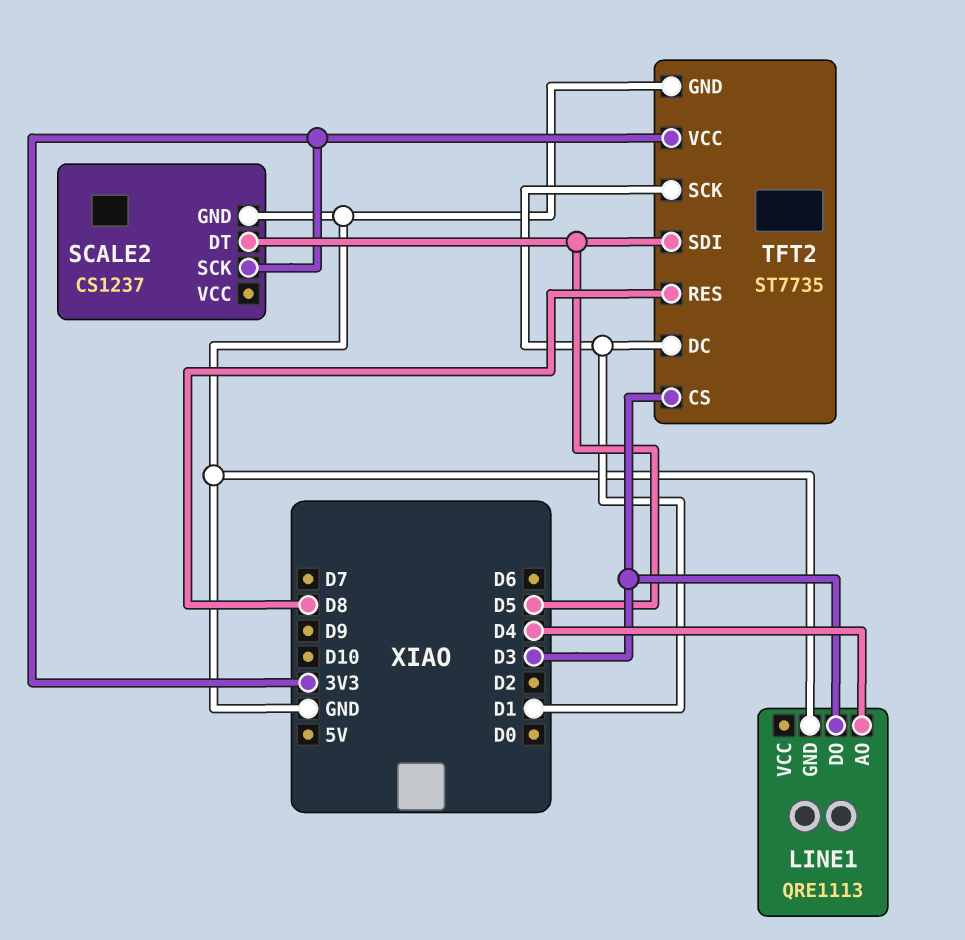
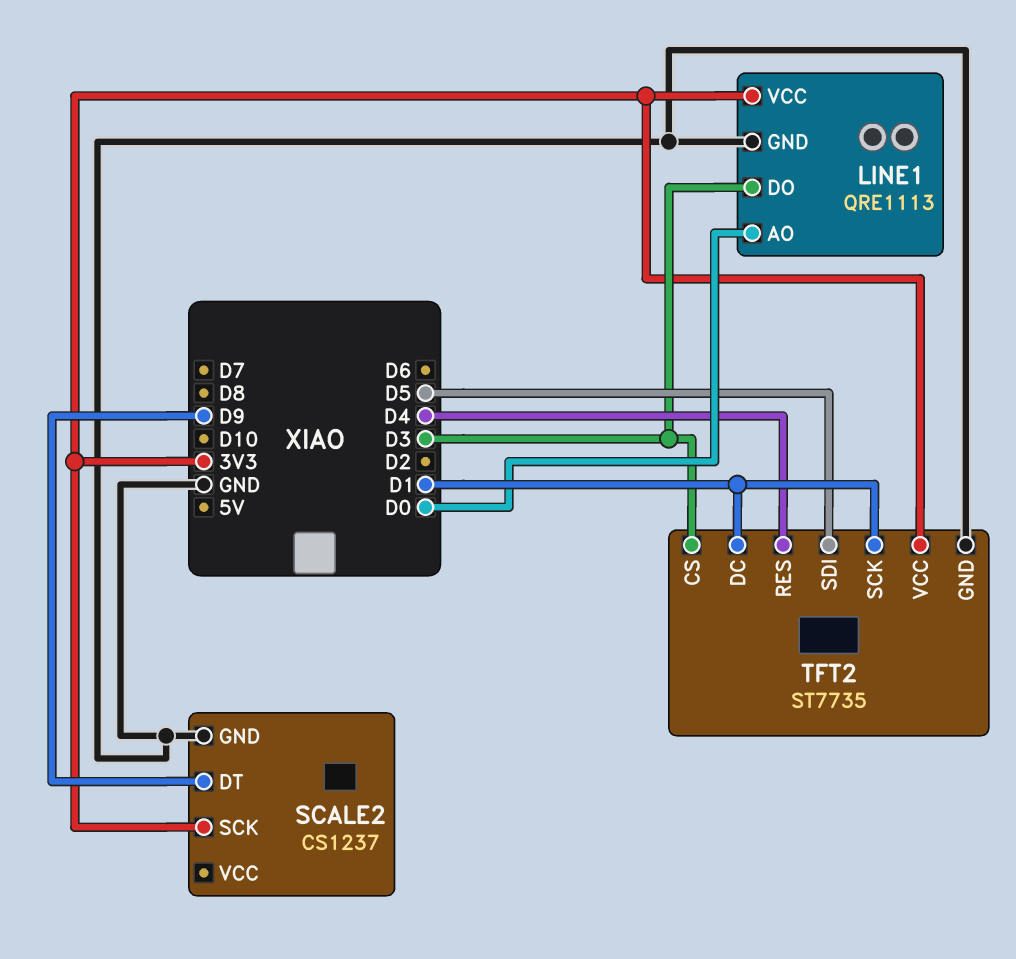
LINE1 pin AO: D4 -> D0
LINE1 pin VCC: none -> 3V3
SCALE2 pin DT: D5 -> D9
TFT2 pin RES: D8 -> D4

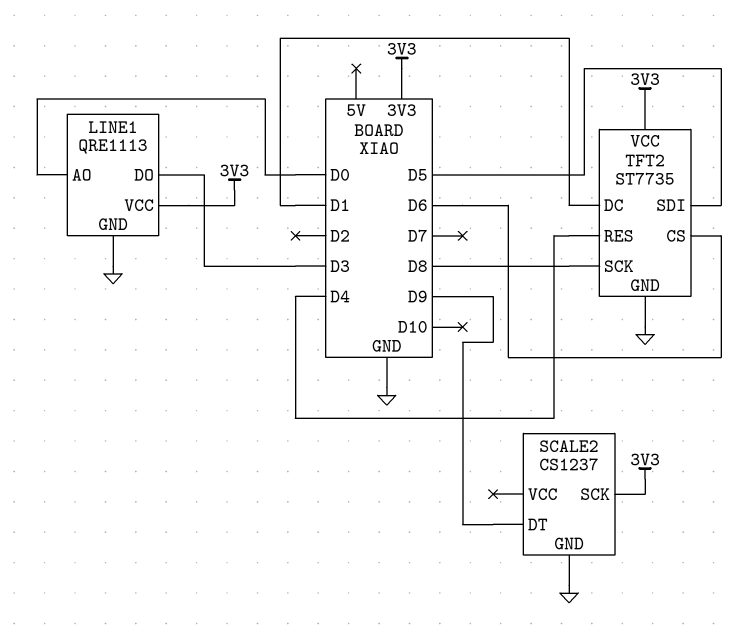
TFT2 pin CS: D3 -> D6
TFT2 pin SCK: D1 -> D8

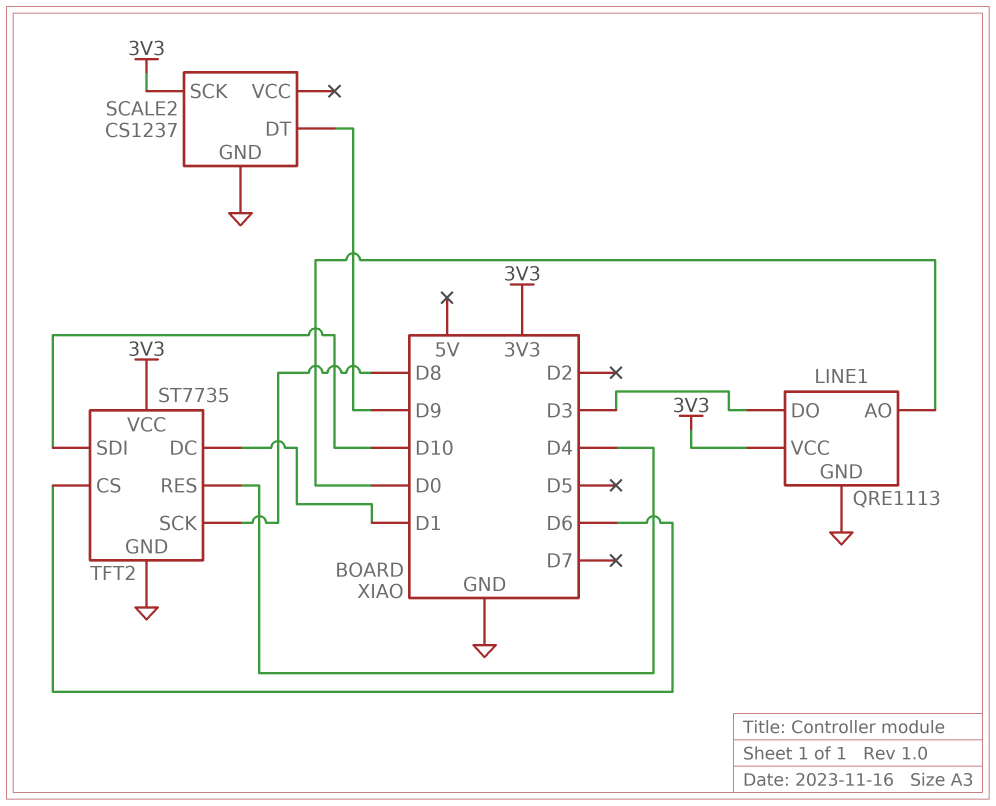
TFT2 pin SDI: D5 -> D10

